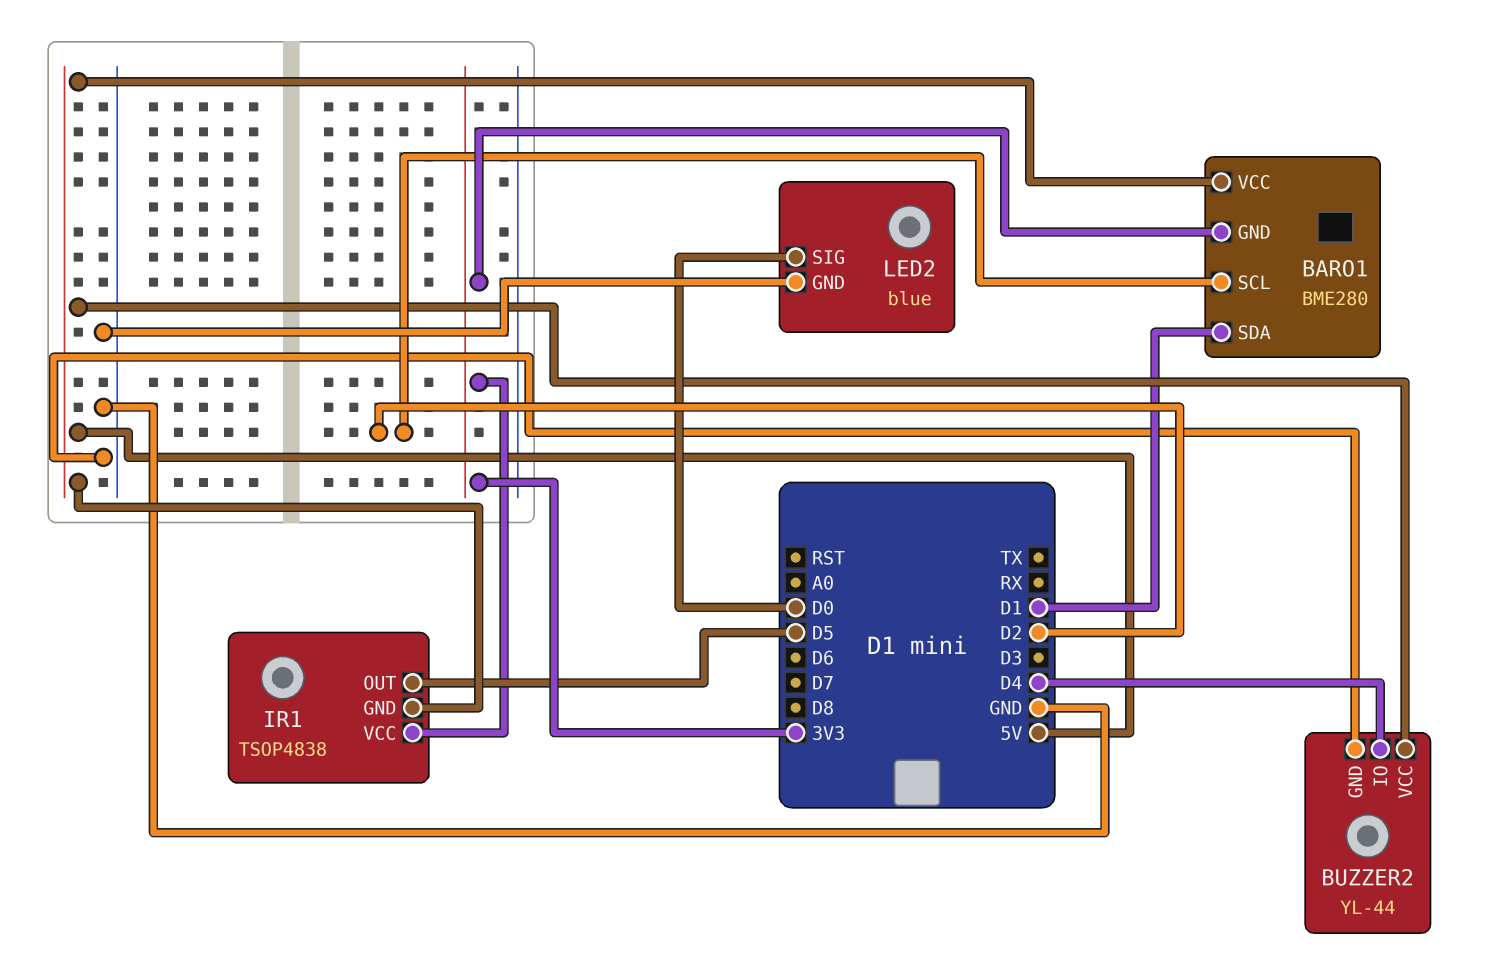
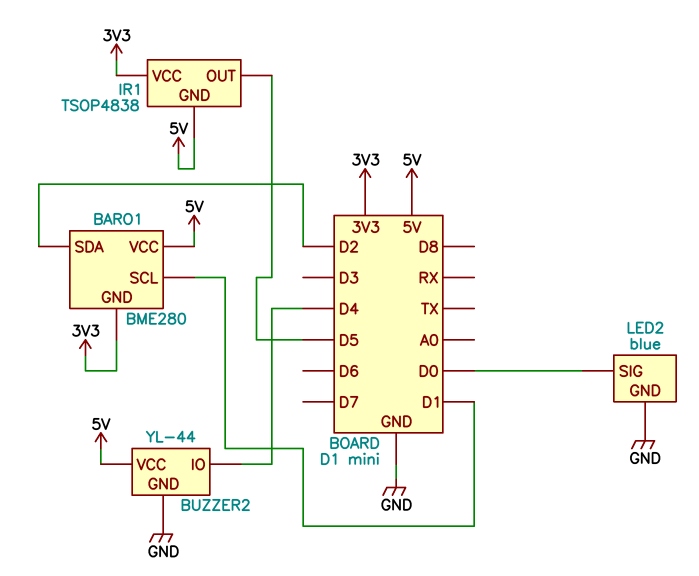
BARO1 pin SCL: D2 -> D1
BARO1 pin SDA: D1 -> D2

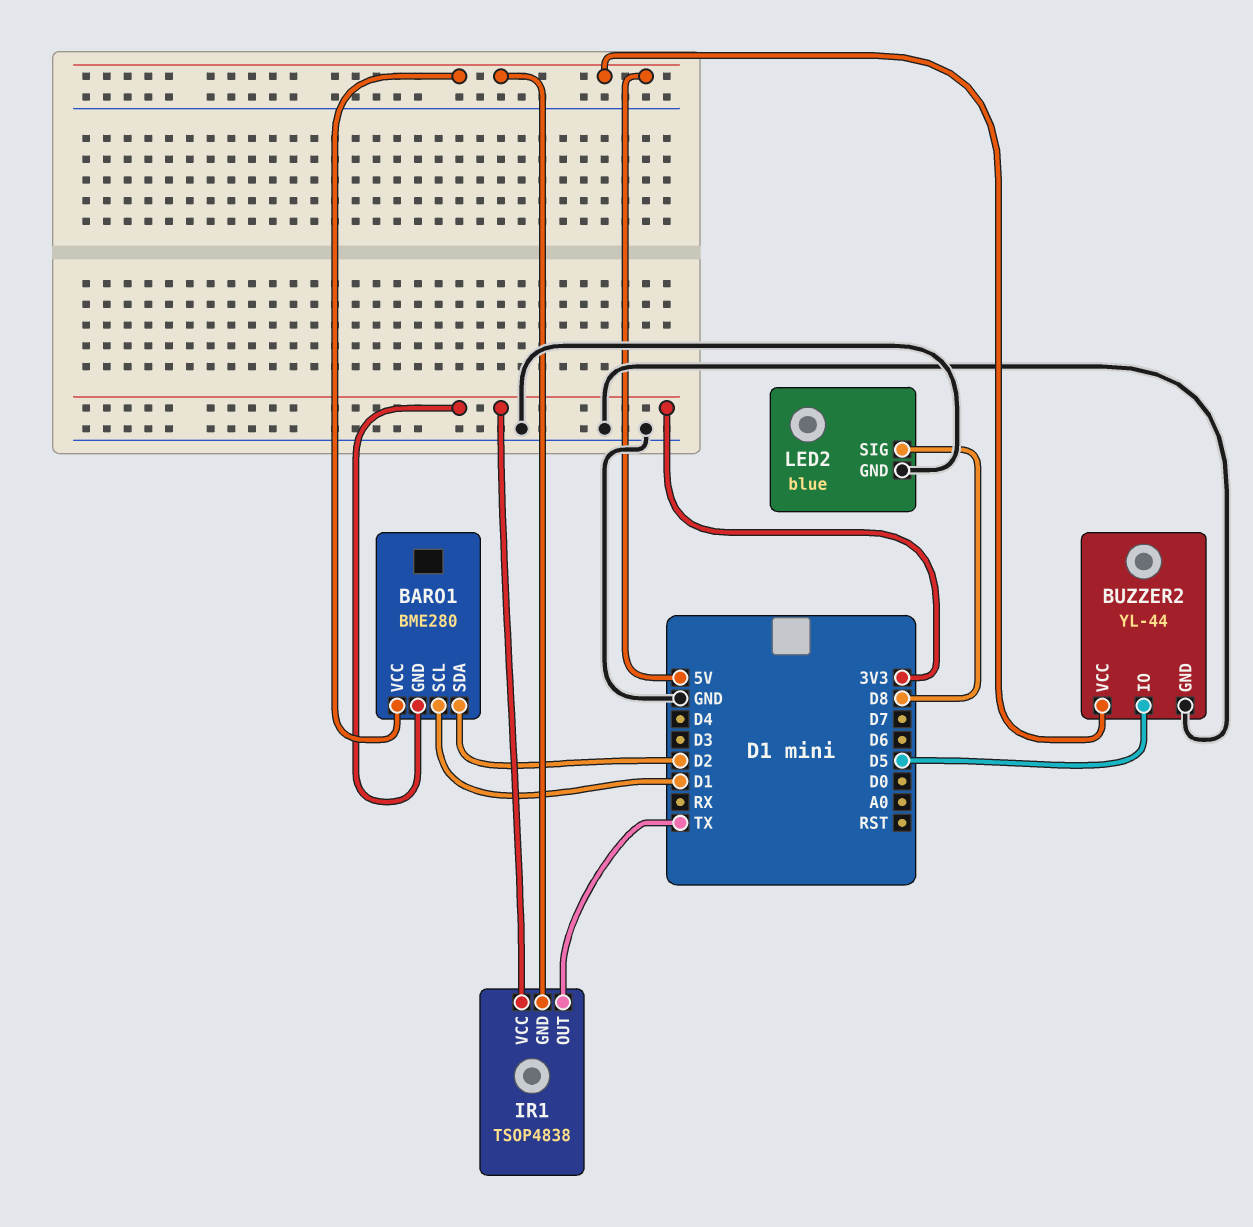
BUZZER2 pin IO: D4 -> D5
IR1 pin OUT: D5 -> TX
LED2 pin SIG: D0 -> D8

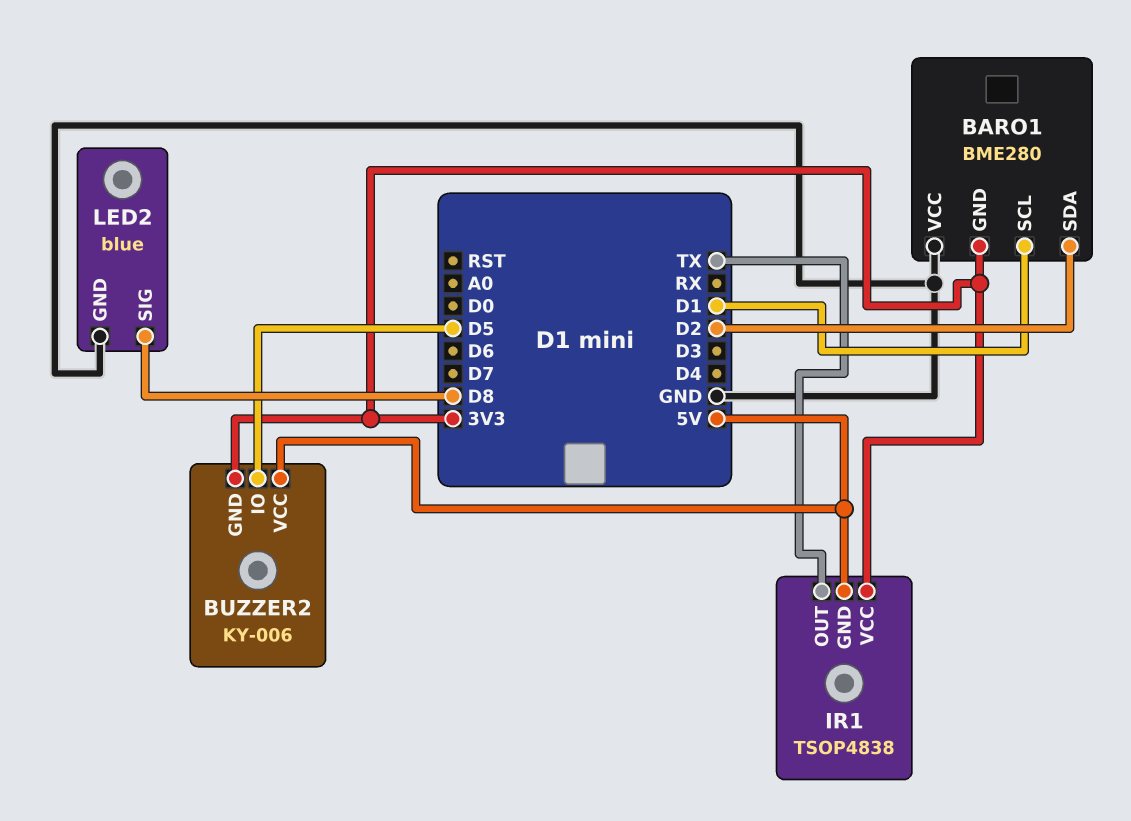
BARO1 pin VCC: 5V -> GND
BUZZER2: YL-44 -> KY-006
BUZZER2 pin GND: GND -> 3V3

